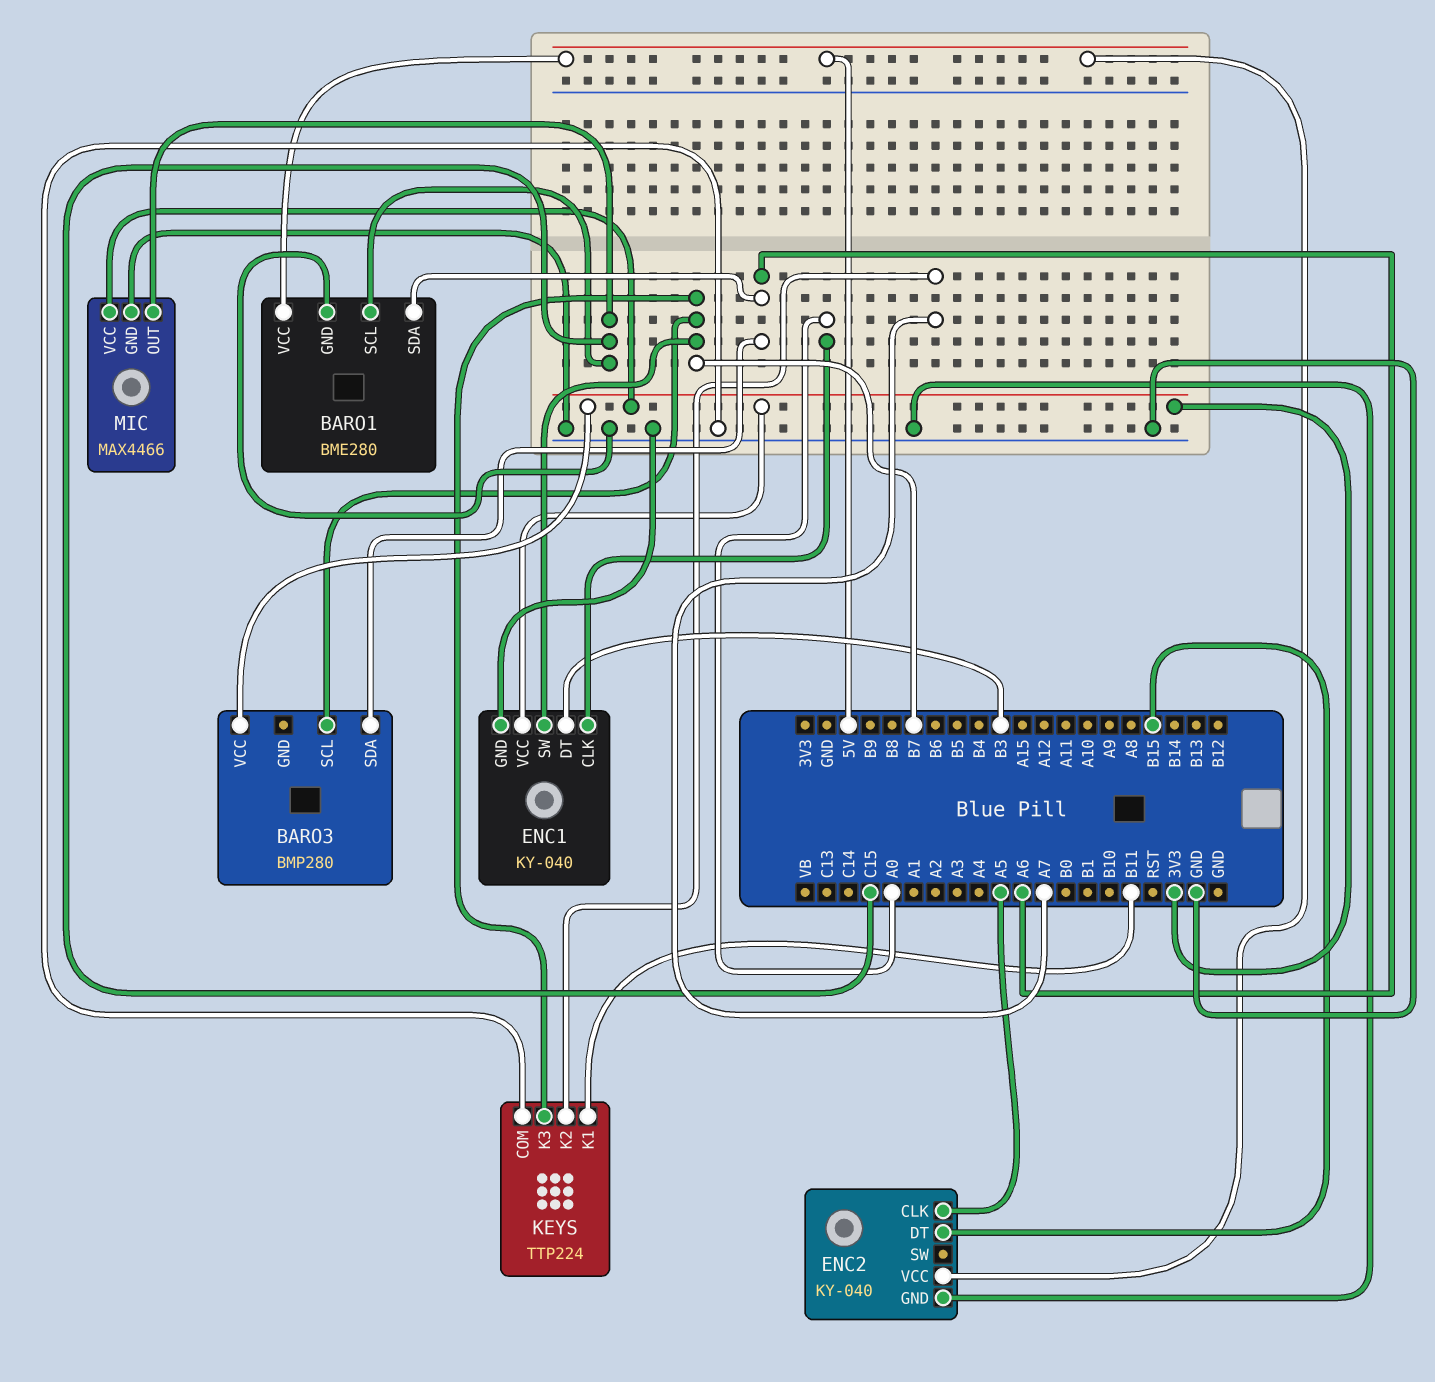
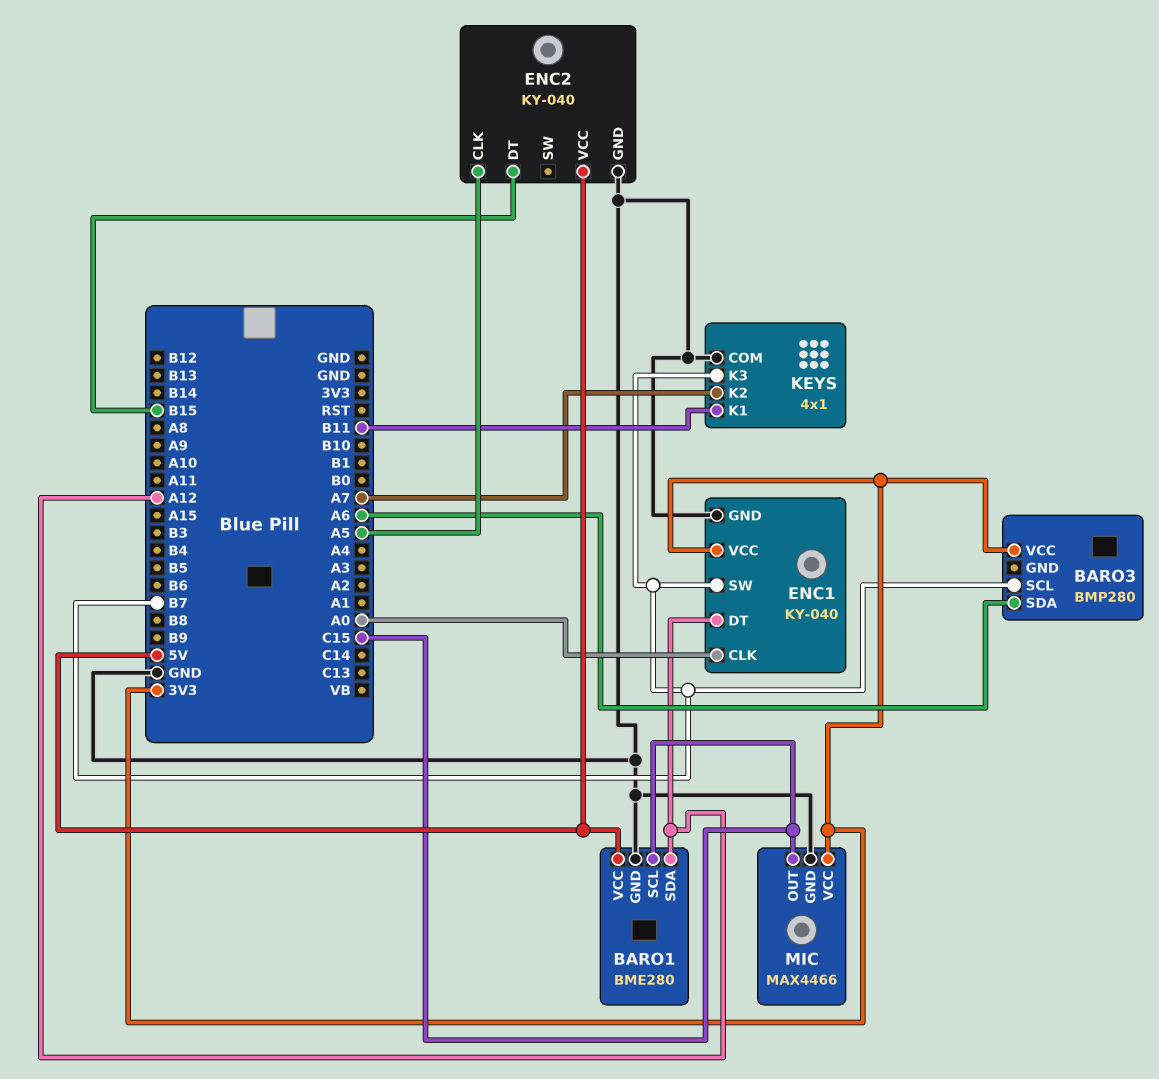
BARO1 pin SDA: A6 -> A12
ENC1 pin DT: B3 -> A12
KEYS: TTP224 -> 4x1

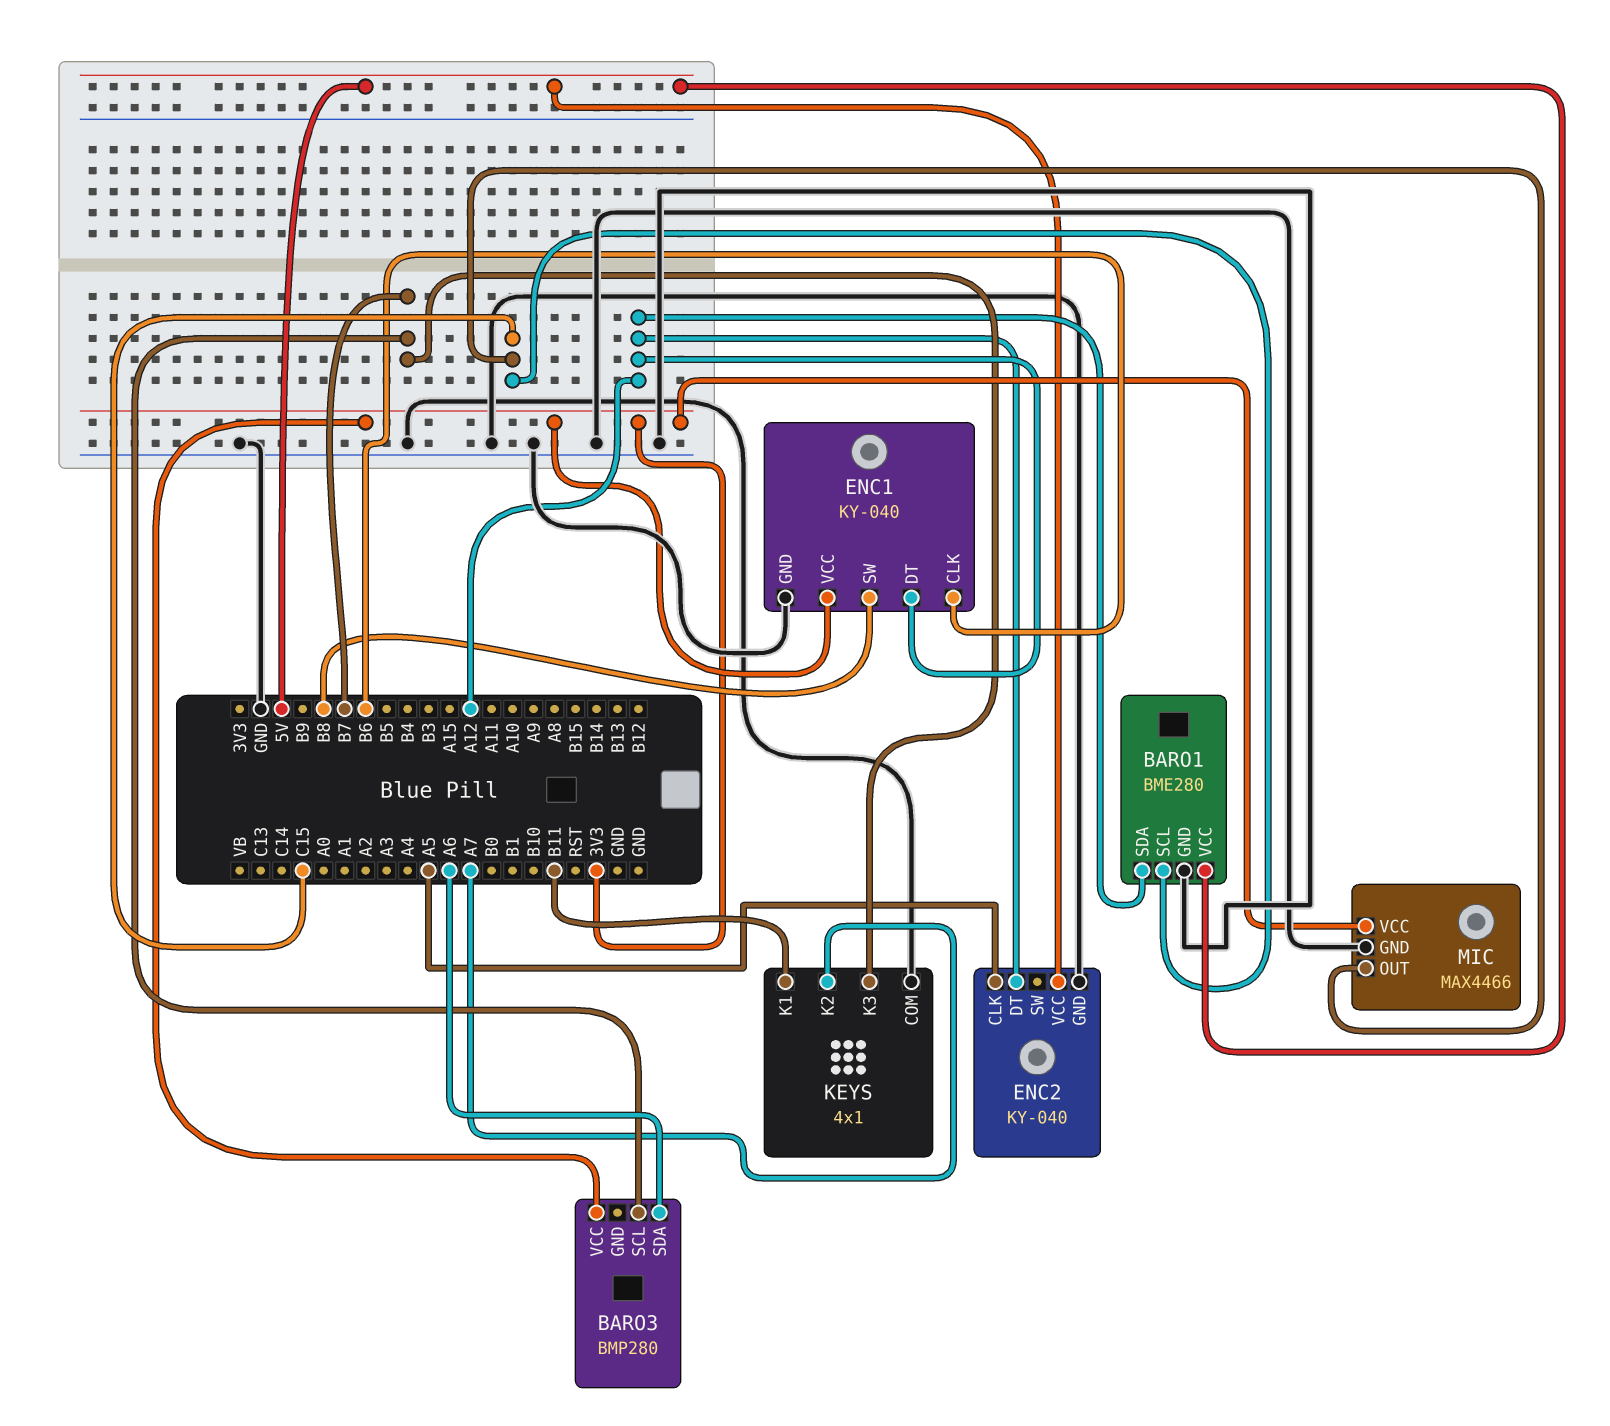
ENC1 pin CLK: A0 -> B6
ENC1 pin SW: B7 -> B8
ENC2 pin DT: B15 -> A12

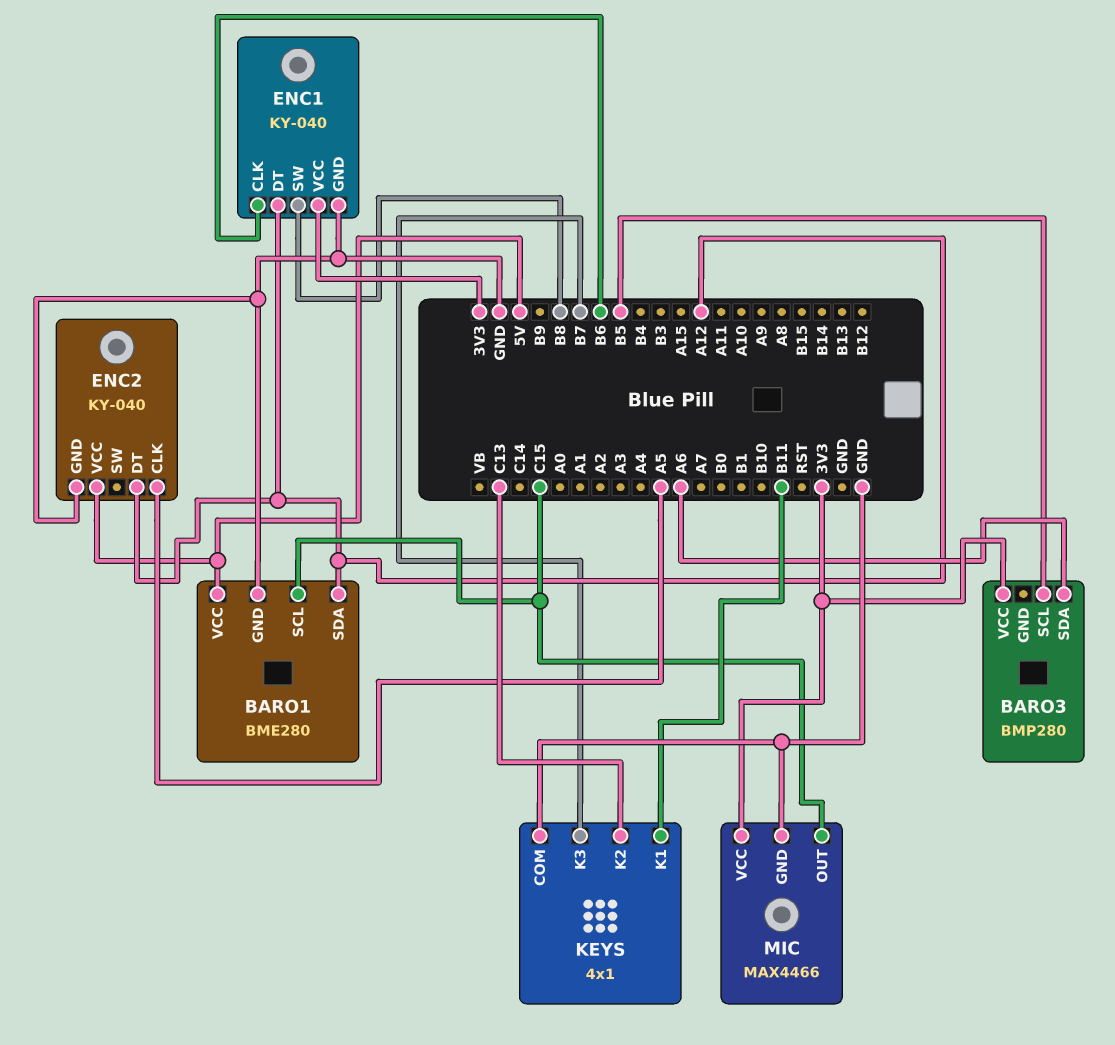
BARO3 pin SCL: B7 -> B5
KEYS pin K2: A7 -> C13

